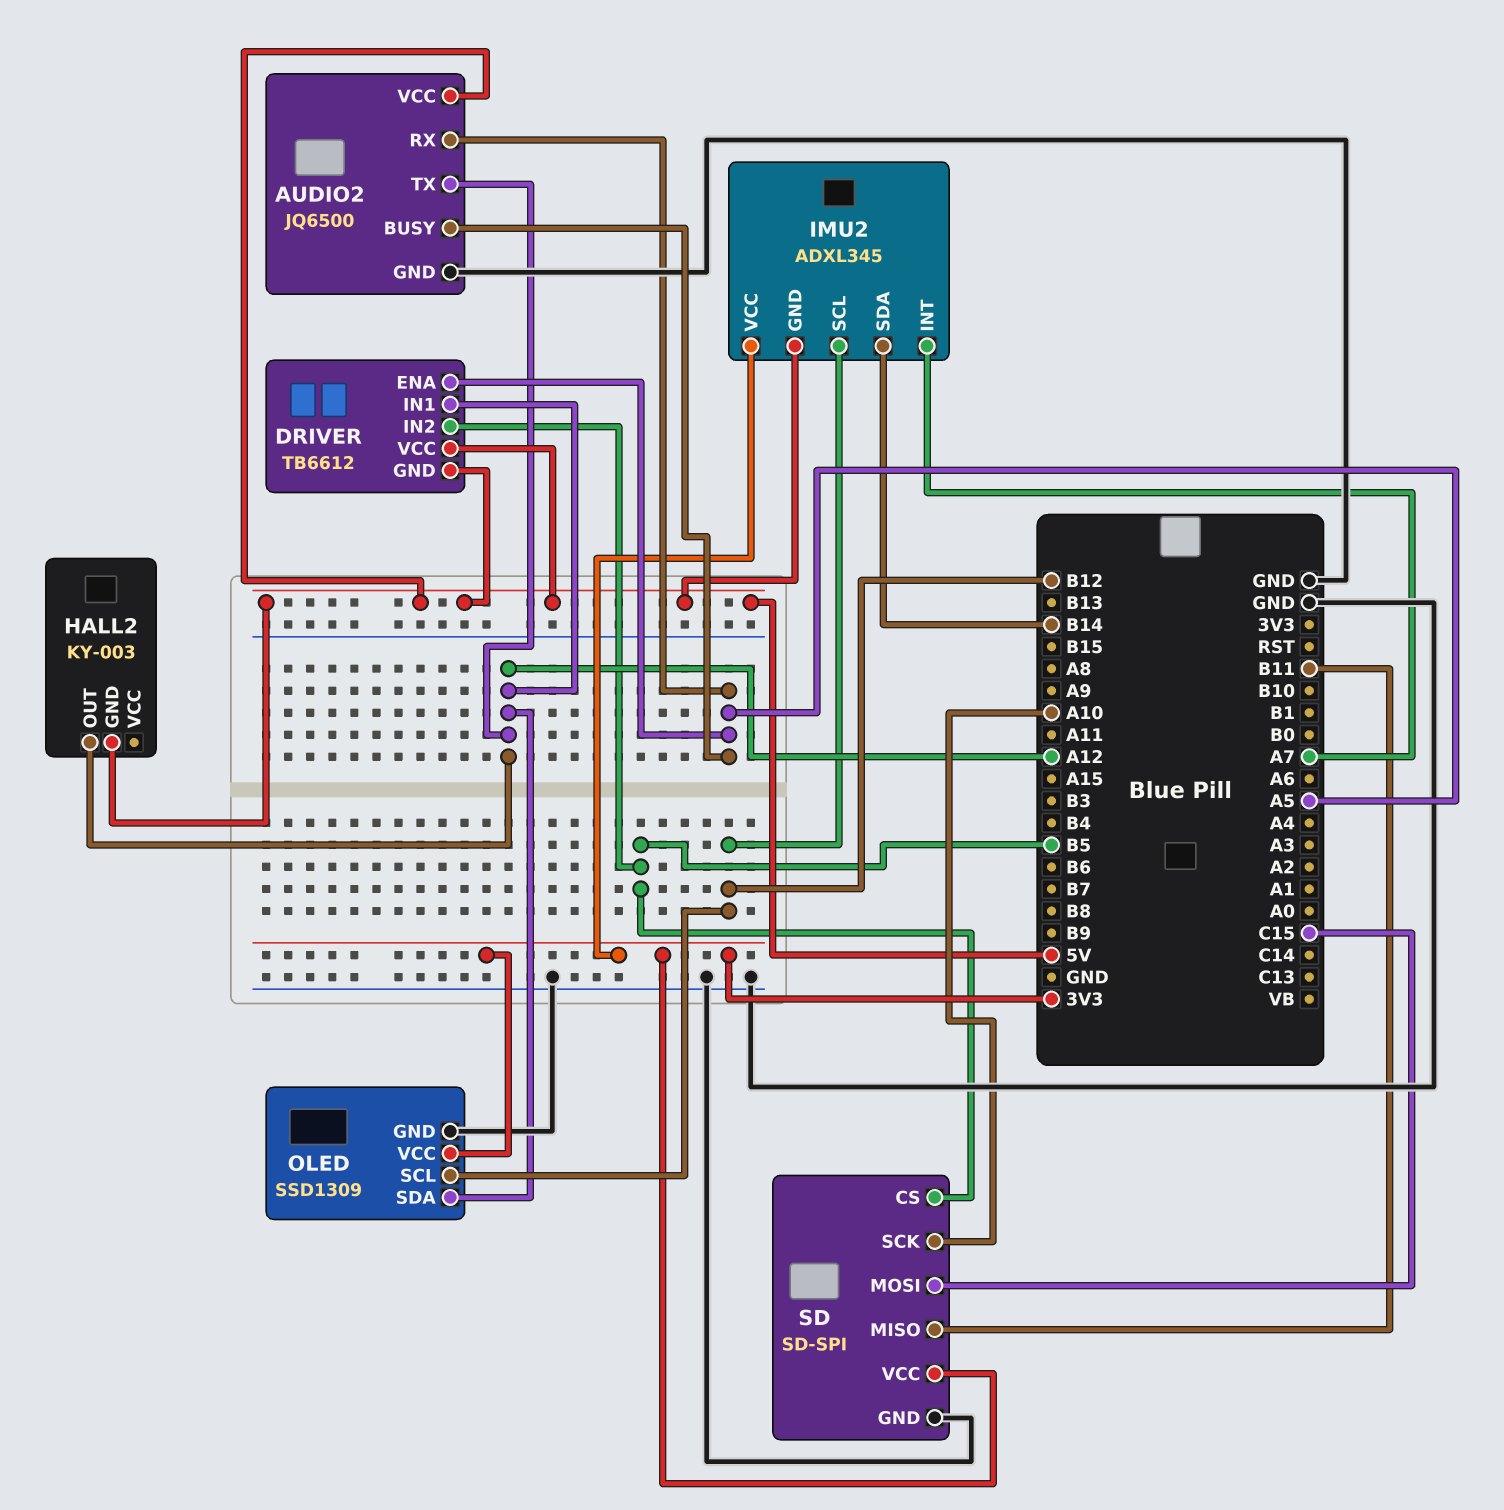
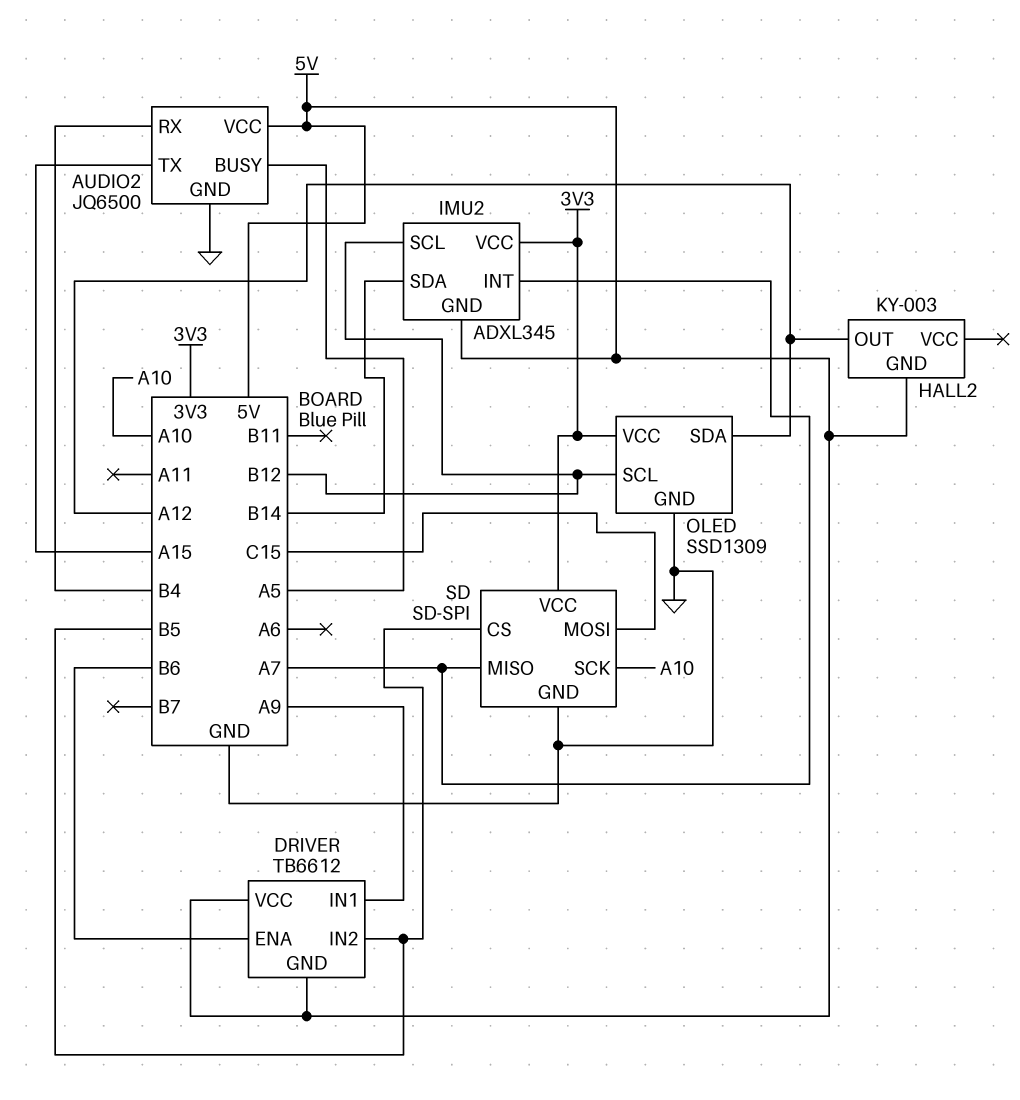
AUDIO2 pin RX: A5 -> B4
AUDIO2 pin TX: A12 -> A15
DRIVER pin ENA: A5 -> B6
DRIVER pin IN1: A12 -> A9
SD pin MISO: B11 -> A7

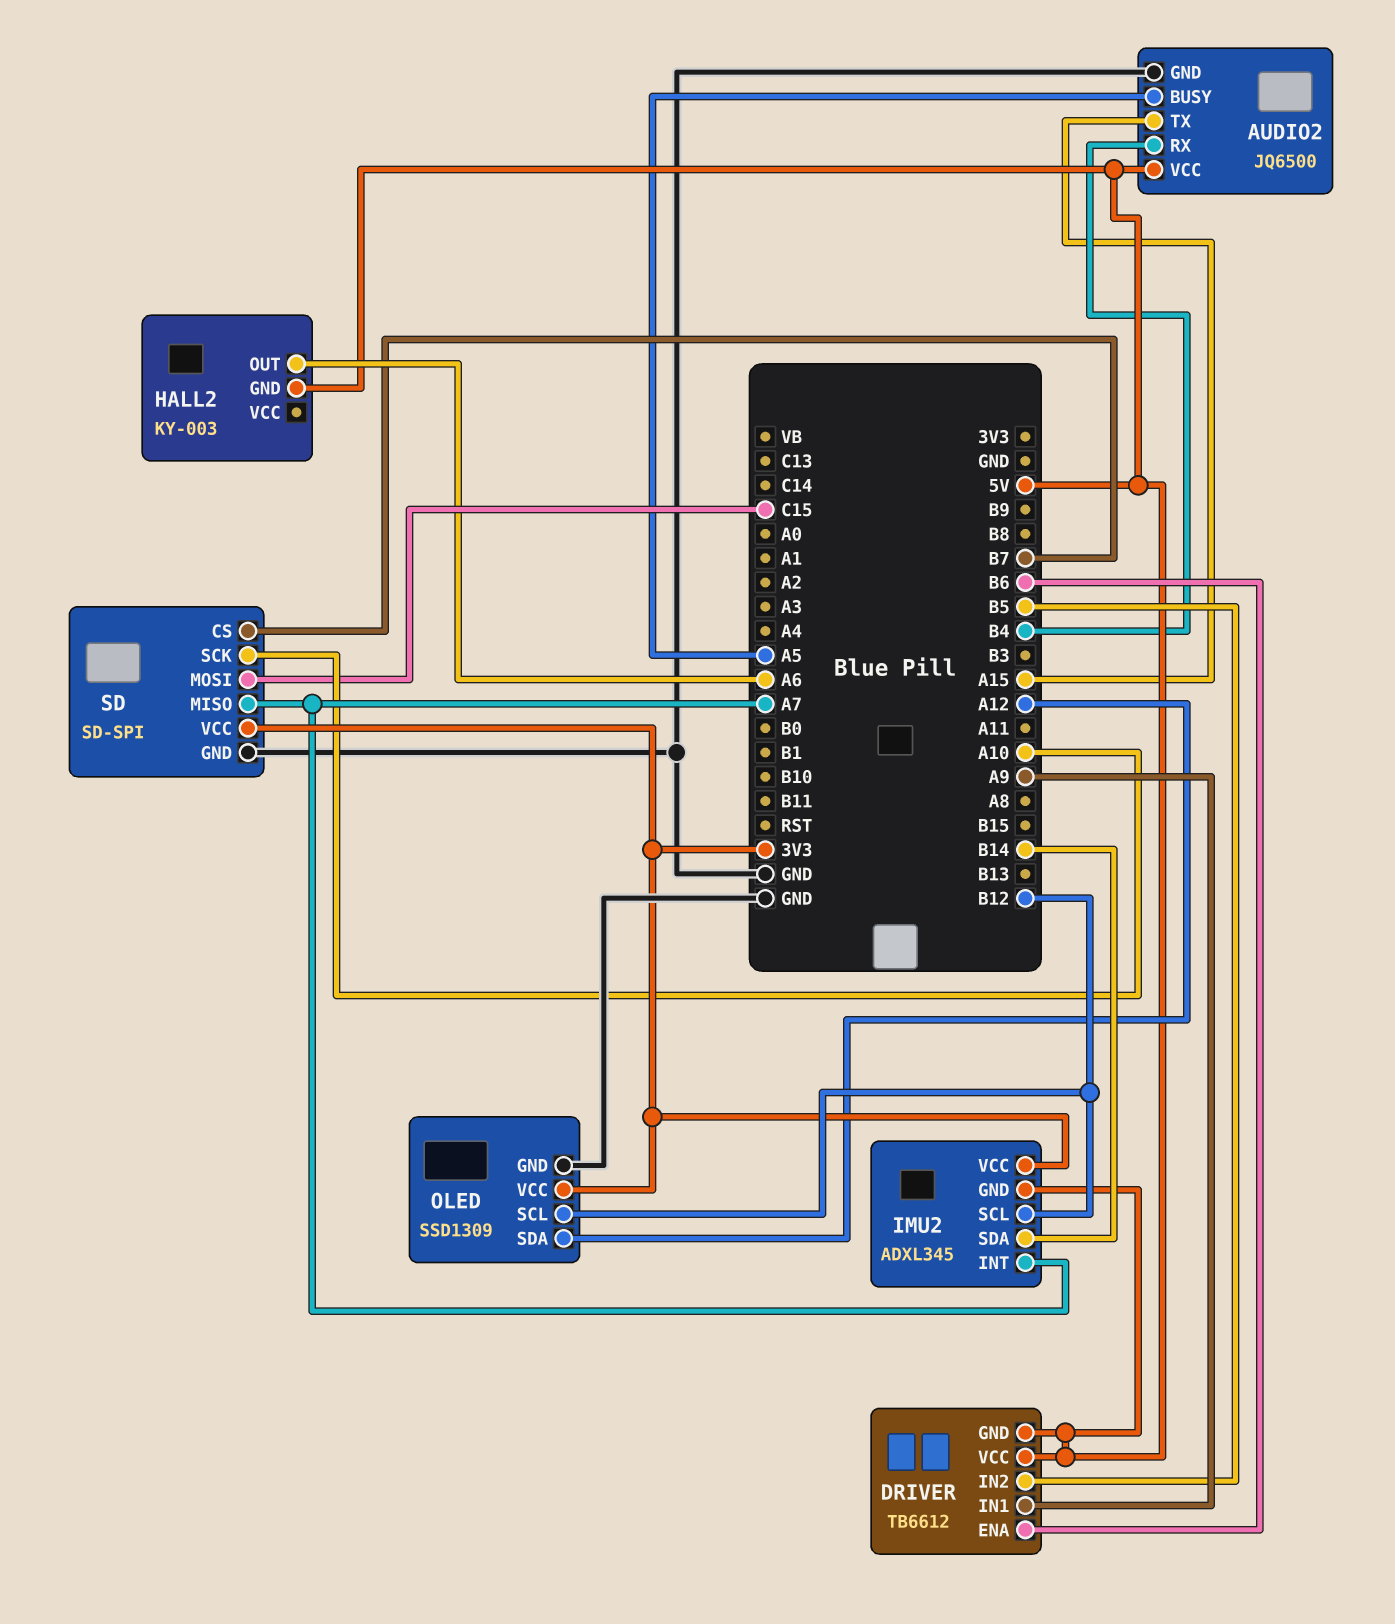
HALL2 pin OUT: A12 -> A6
SD pin CS: B5 -> B7

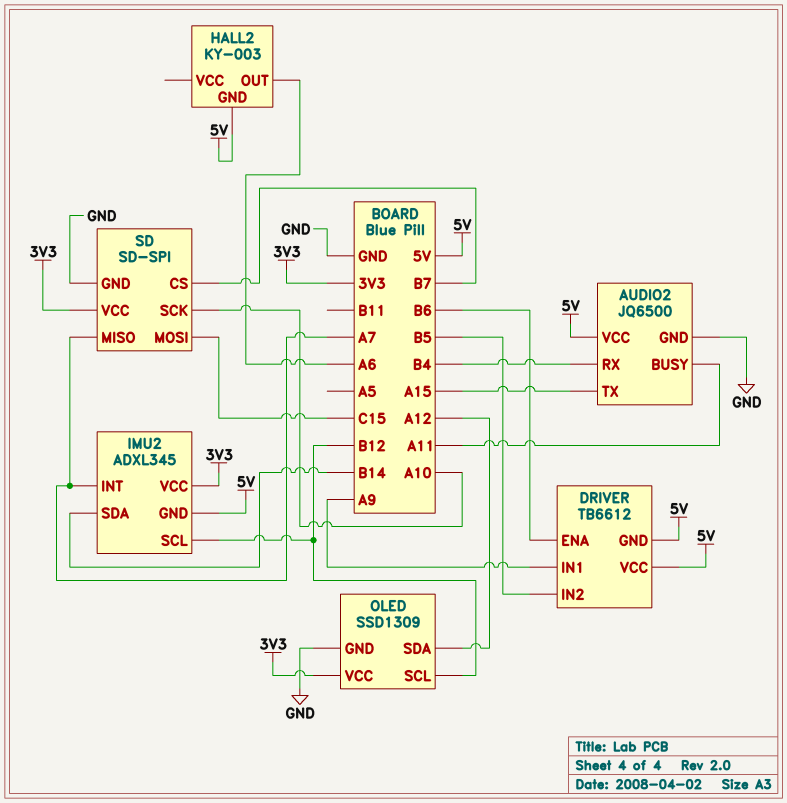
AUDIO2 pin BUSY: A5 -> A11

